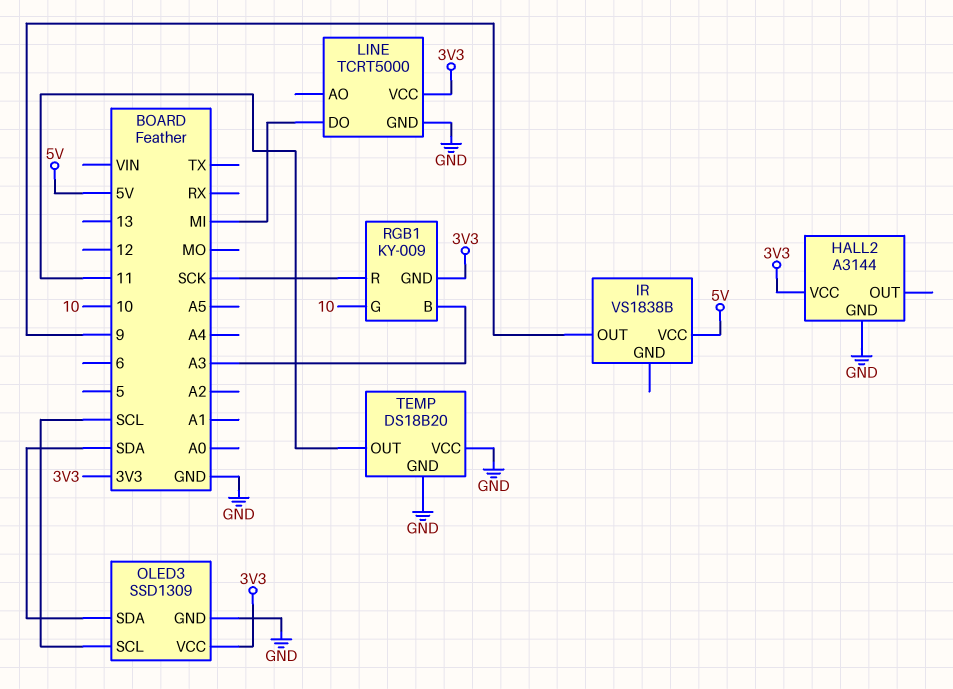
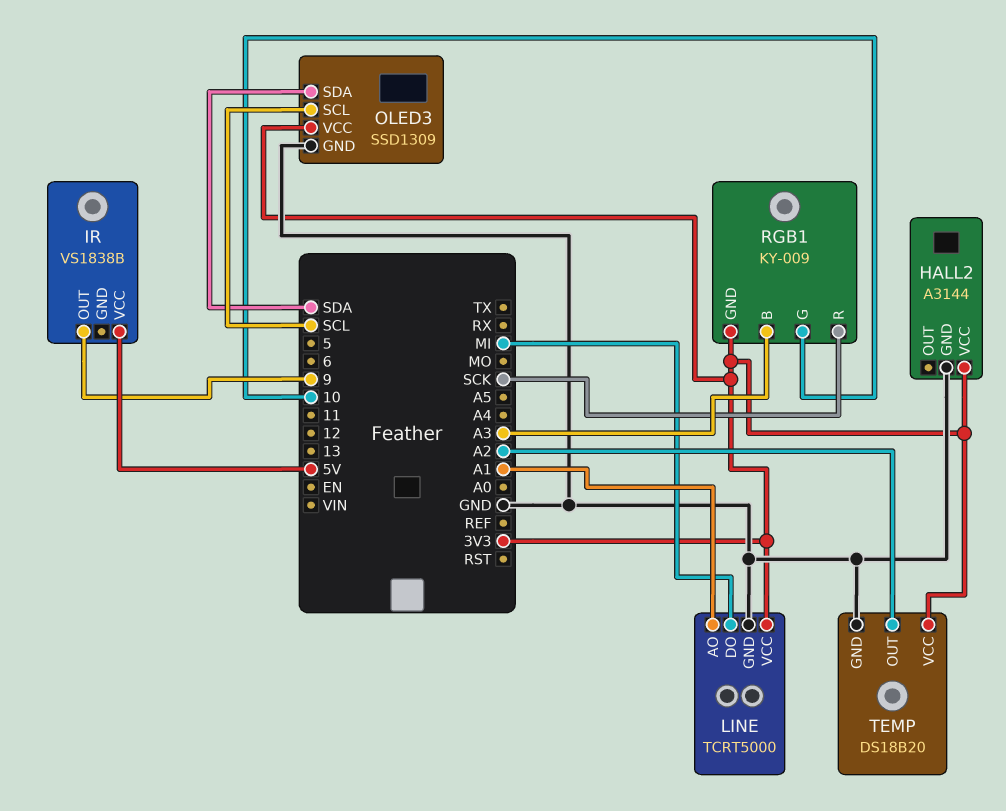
LINE pin AO: none -> A1
TEMP pin OUT: 11 -> A2
TEMP pin VCC: GND -> 3V3

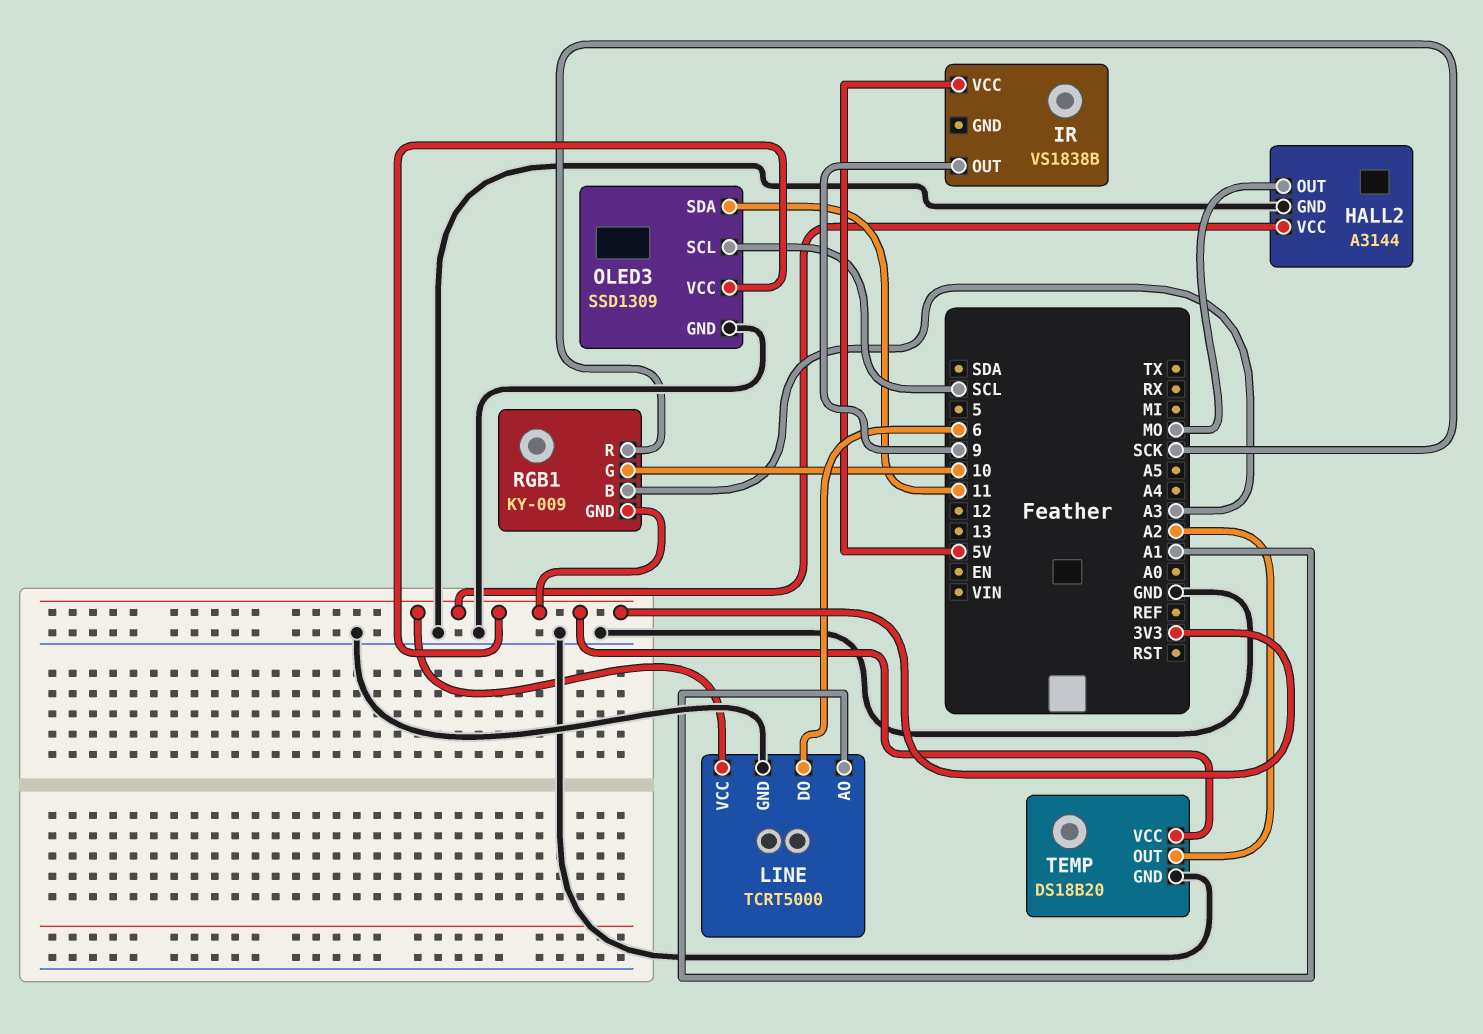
HALL2 pin OUT: none -> MO
LINE pin DO: MI -> 6
OLED3 pin SDA: SDA -> 11

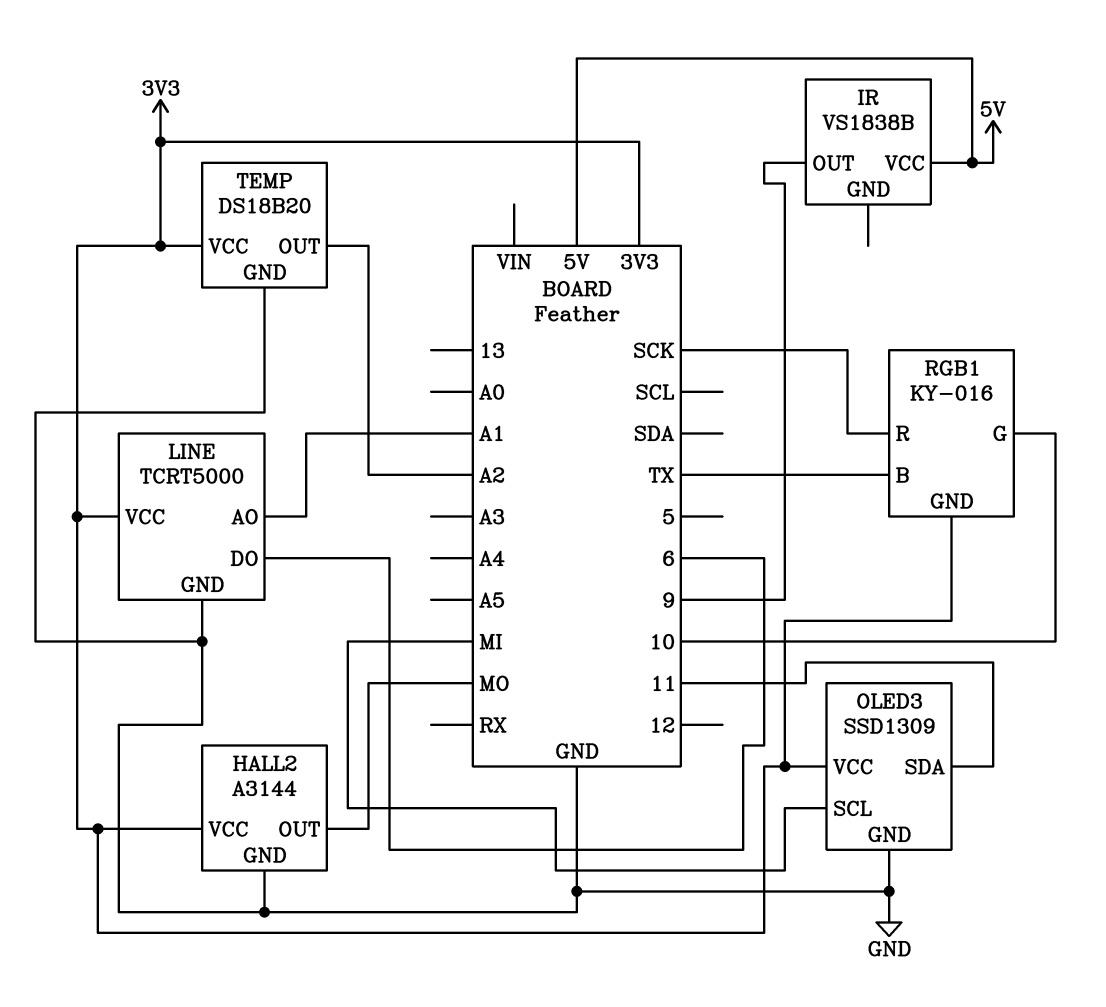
OLED3 pin SCL: SCL -> MI
RGB1: KY-009 -> KY-016
RGB1 pin B: A3 -> TX

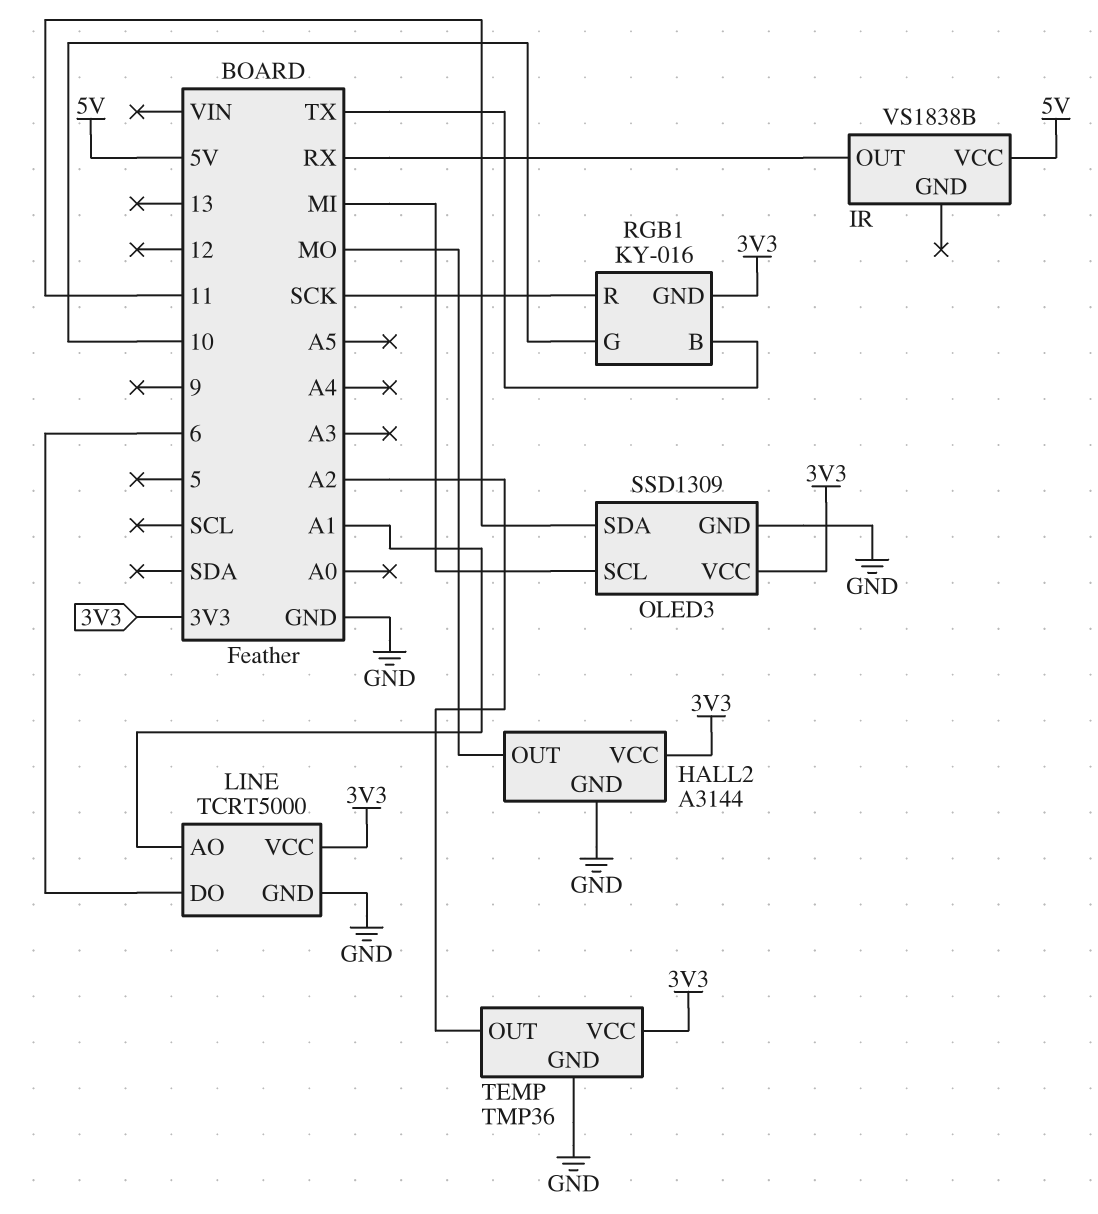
IR pin OUT: 9 -> RX
TEMP: DS18B20 -> TMP36

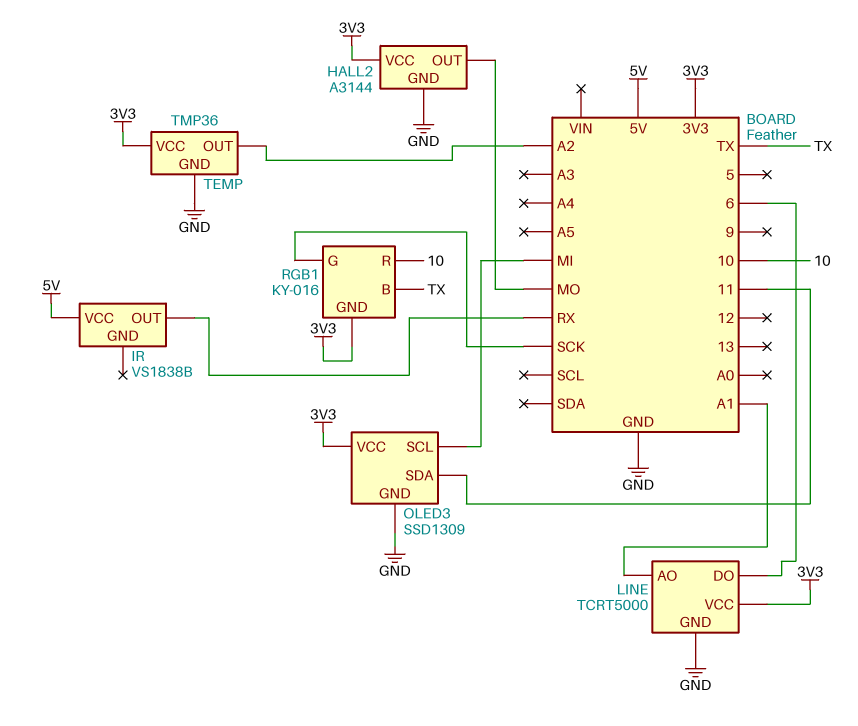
RGB1 pin G: 10 -> SCK
RGB1 pin R: SCK -> 10

